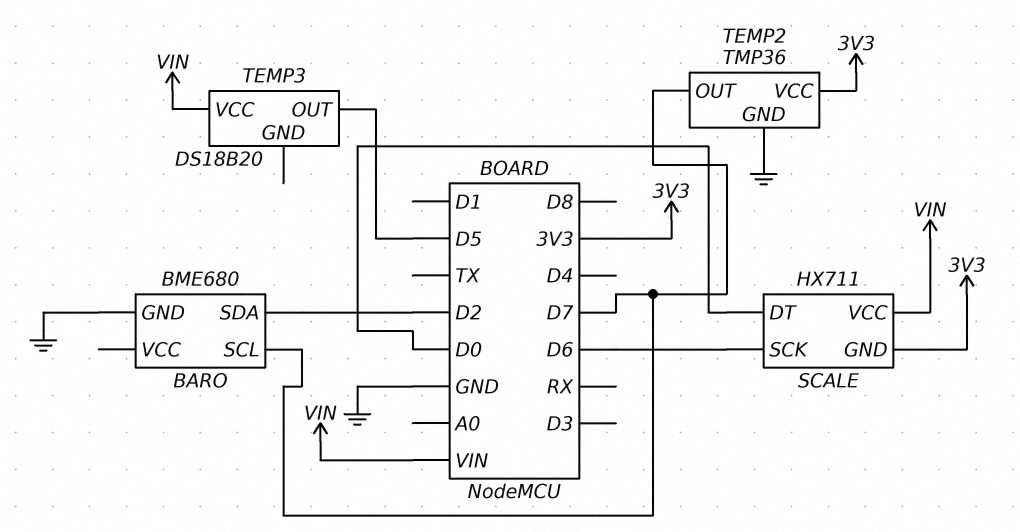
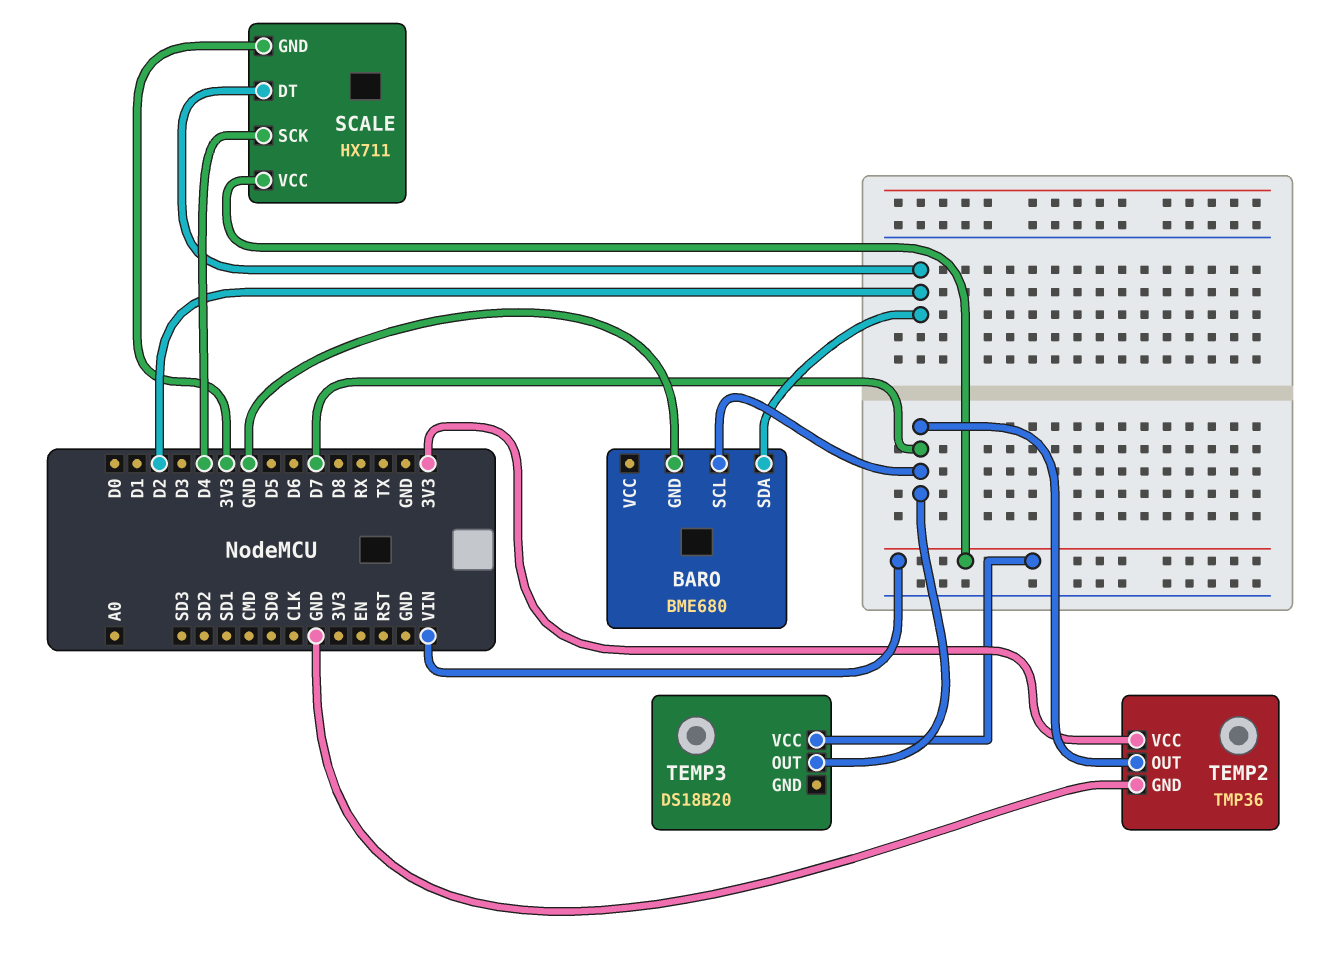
SCALE pin DT: D0 -> D2
SCALE pin SCK: D6 -> D4
TEMP3 pin OUT: D5 -> D7

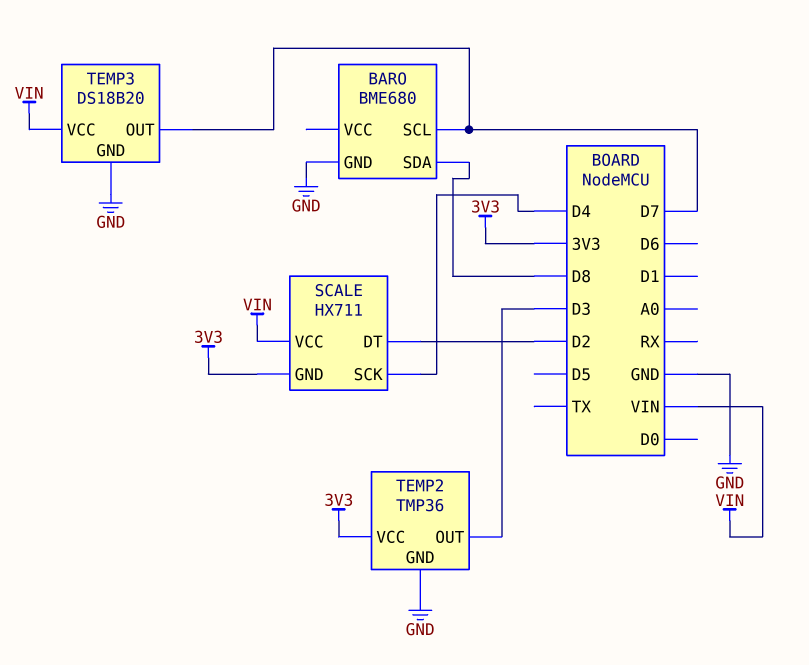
BARO pin SDA: D2 -> D8
TEMP2 pin OUT: D7 -> D3
TEMP3 pin GND: none -> GND

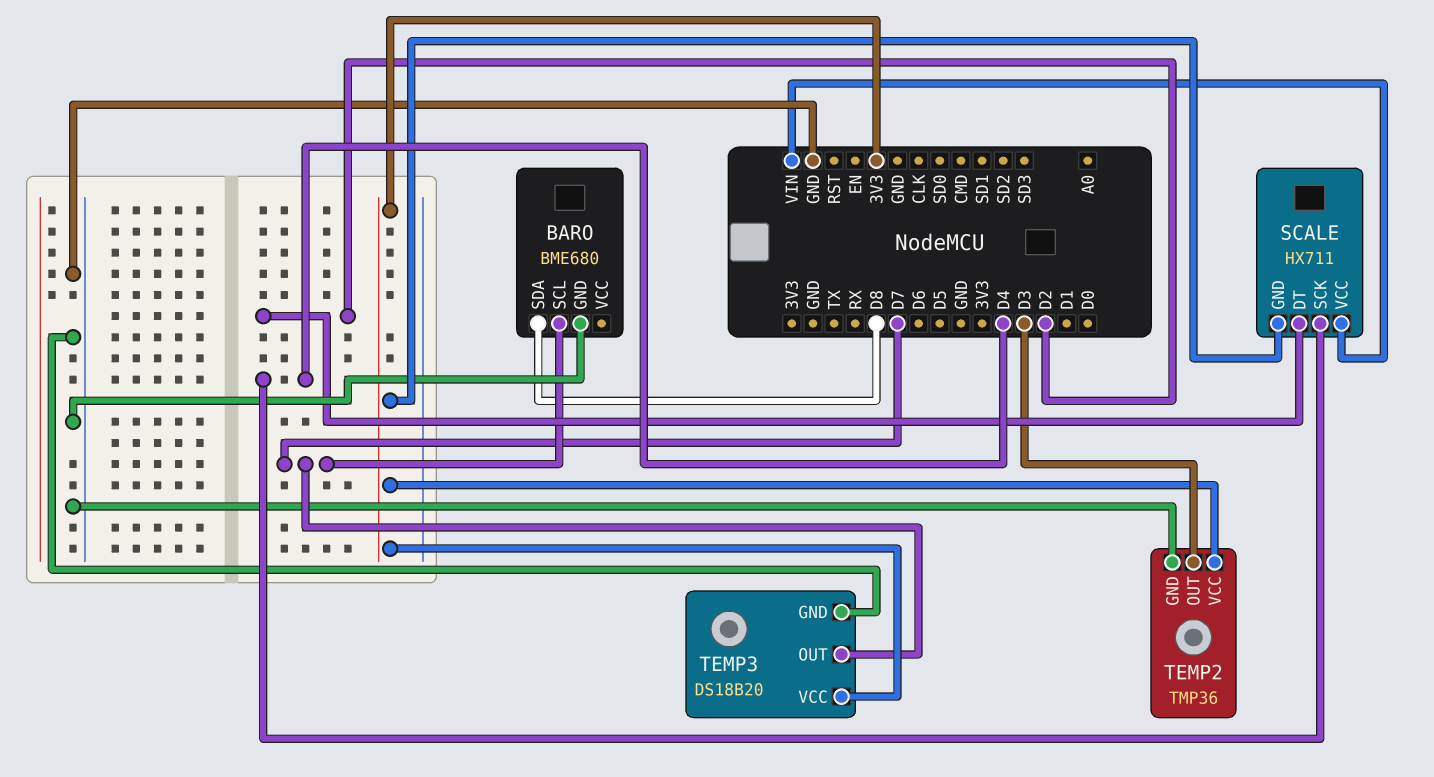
TEMP3 pin VCC: VIN -> 3V3

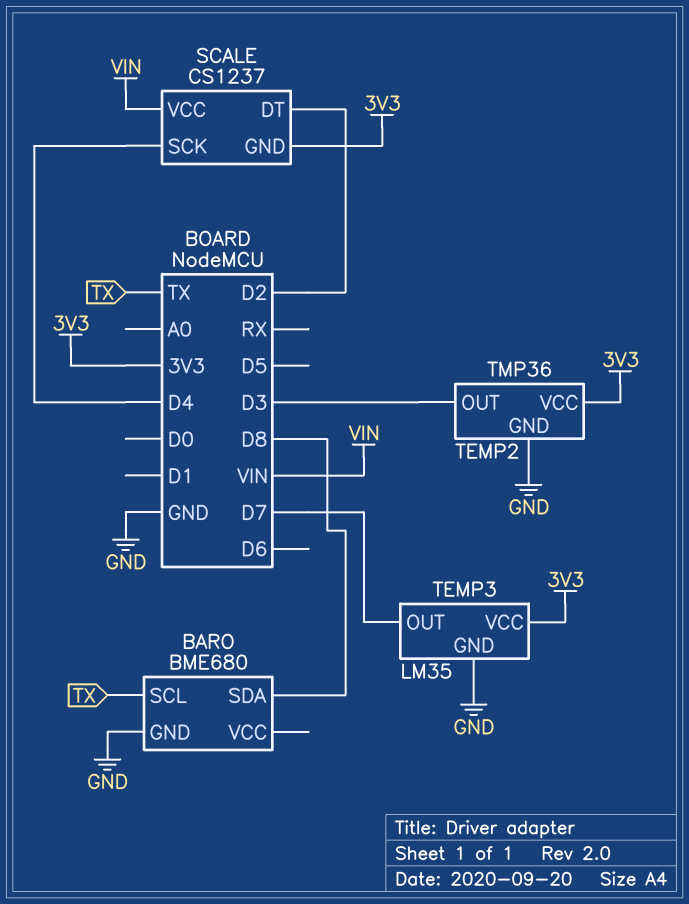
BARO pin SCL: D7 -> TX
SCALE: HX711 -> CS1237
TEMP3: DS18B20 -> LM35

